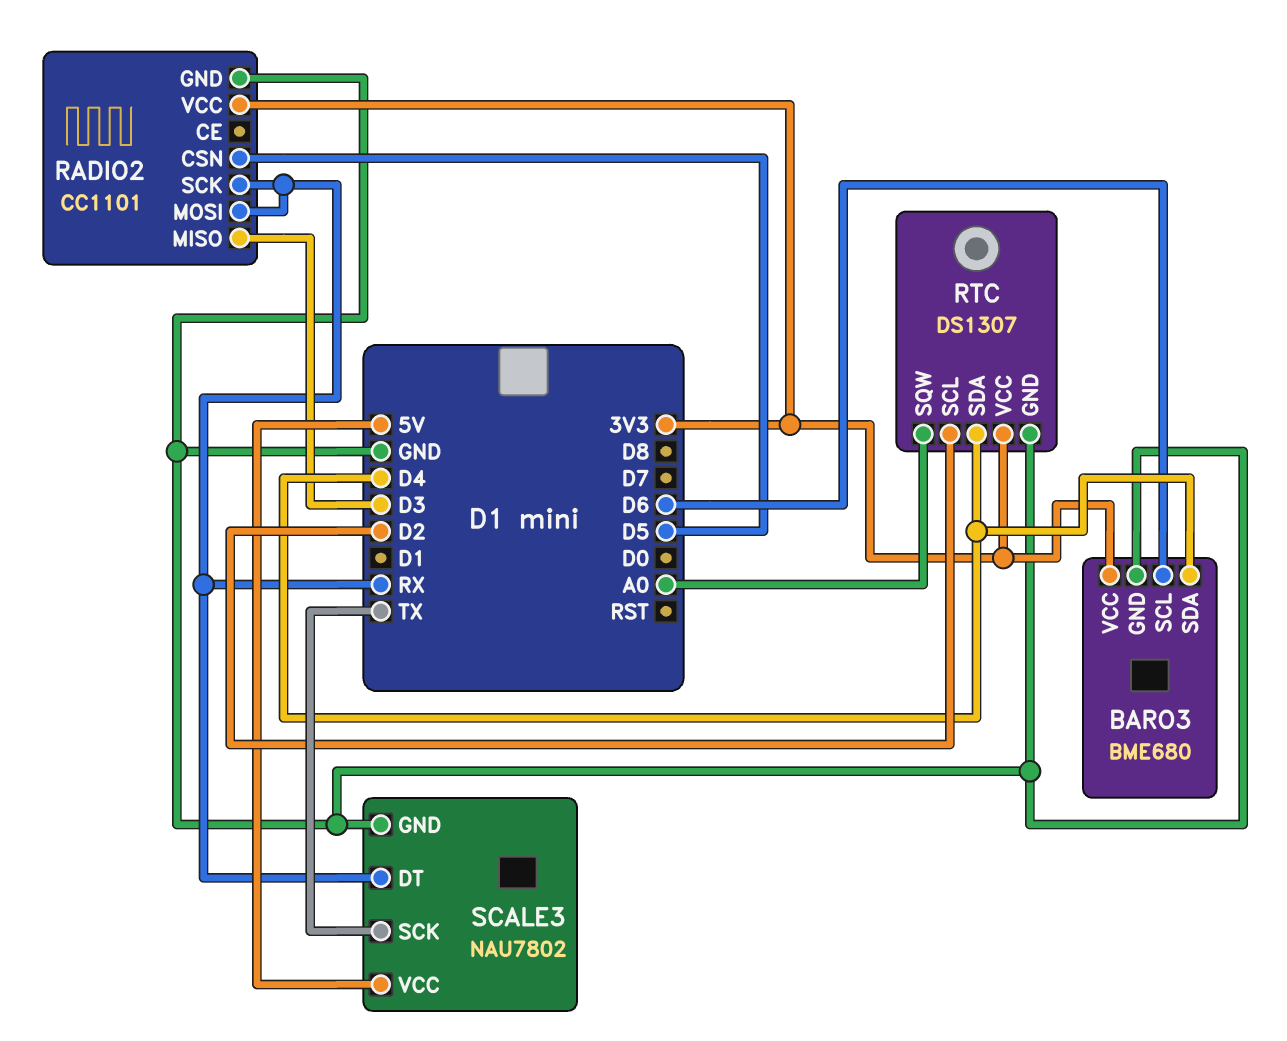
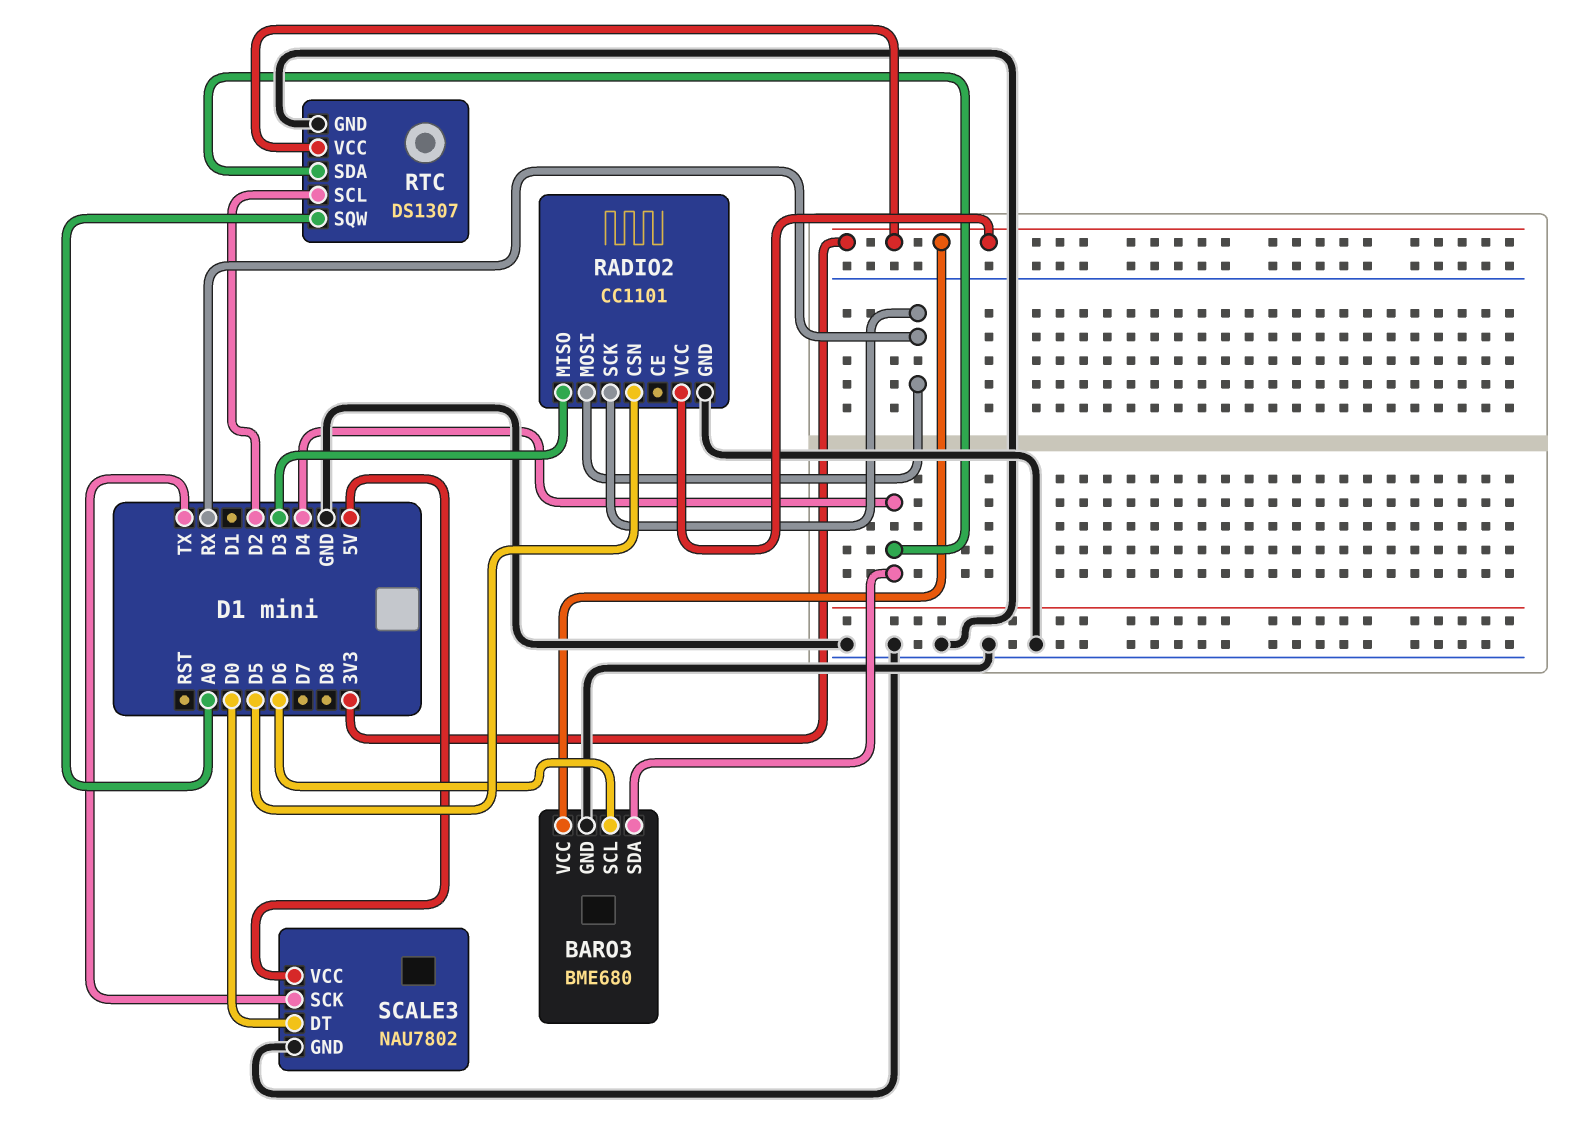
SCALE3 pin DT: RX -> D0

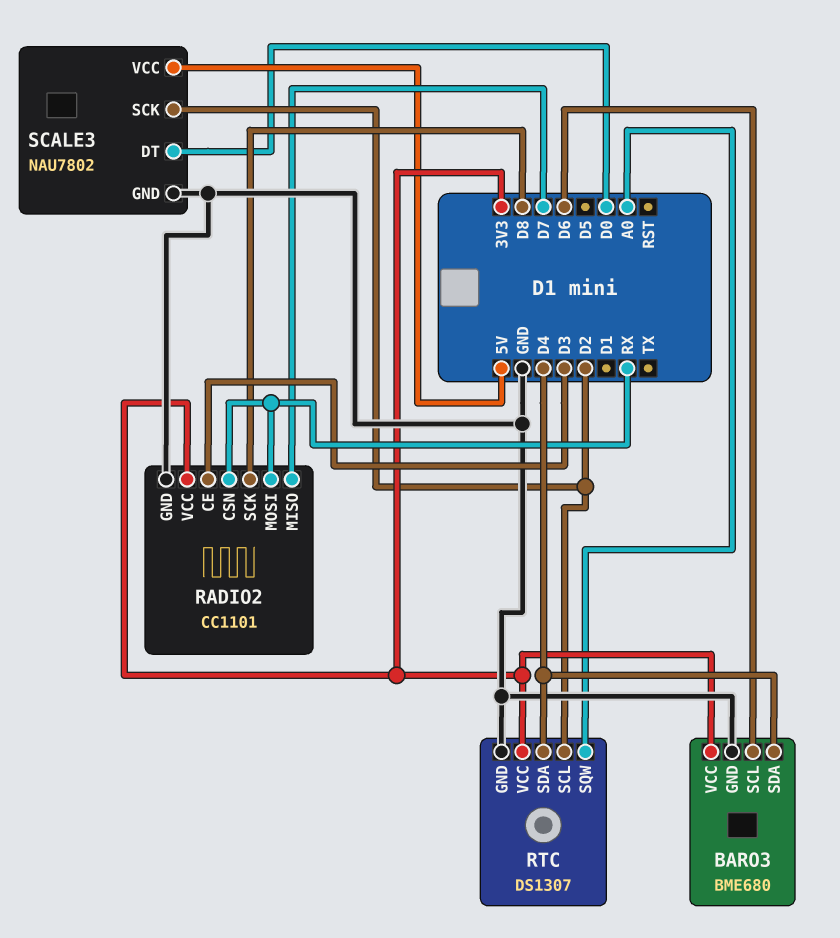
RADIO2 pin CE: none -> D3
RADIO2 pin CSN: D5 -> RX
RADIO2 pin MISO: D3 -> D7
RADIO2 pin SCK: RX -> D8
SCALE3 pin SCK: TX -> D2

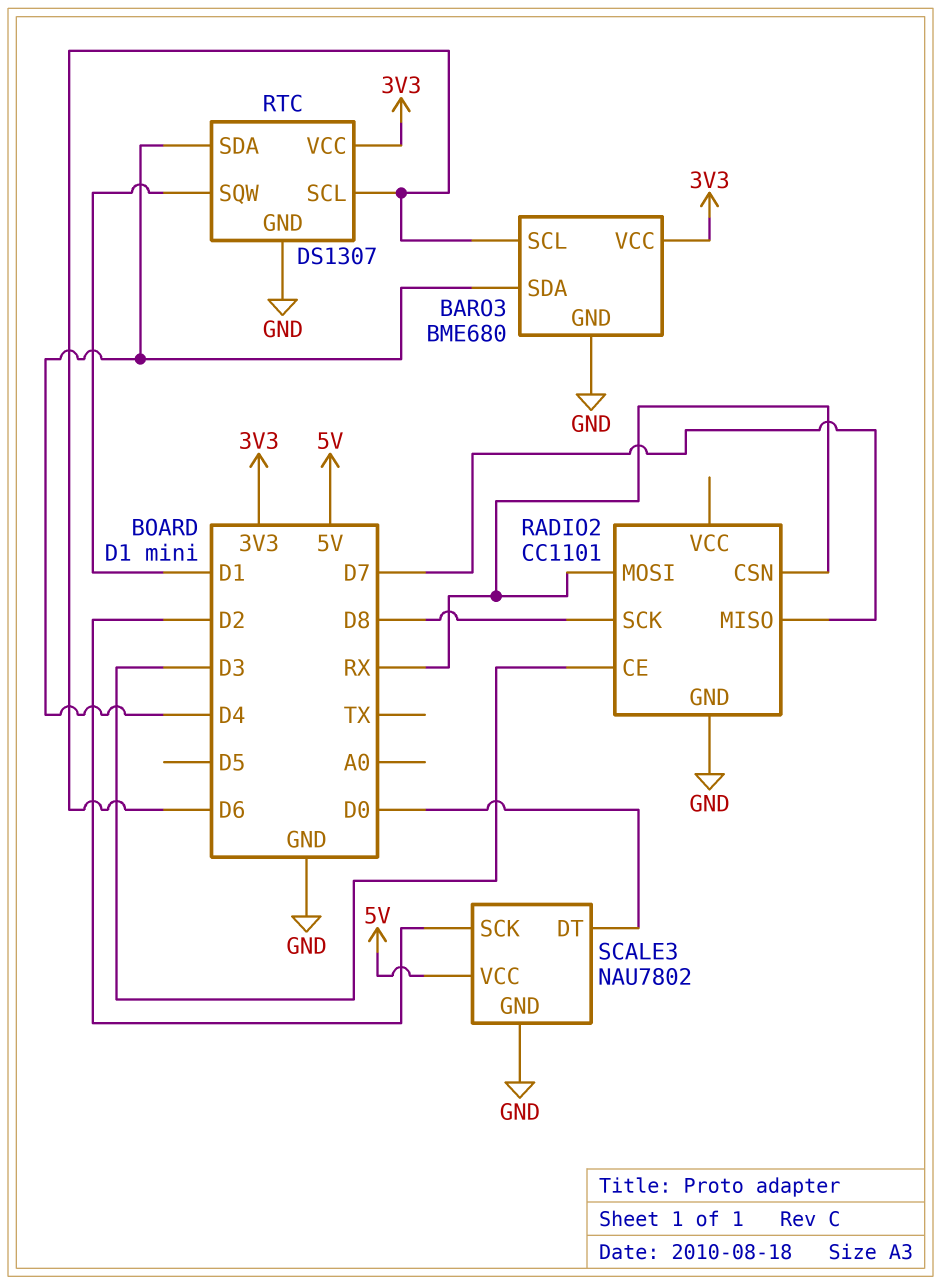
RADIO2 pin VCC: 3V3 -> none
RTC pin SCL: D2 -> D6
RTC pin SQW: A0 -> D1

